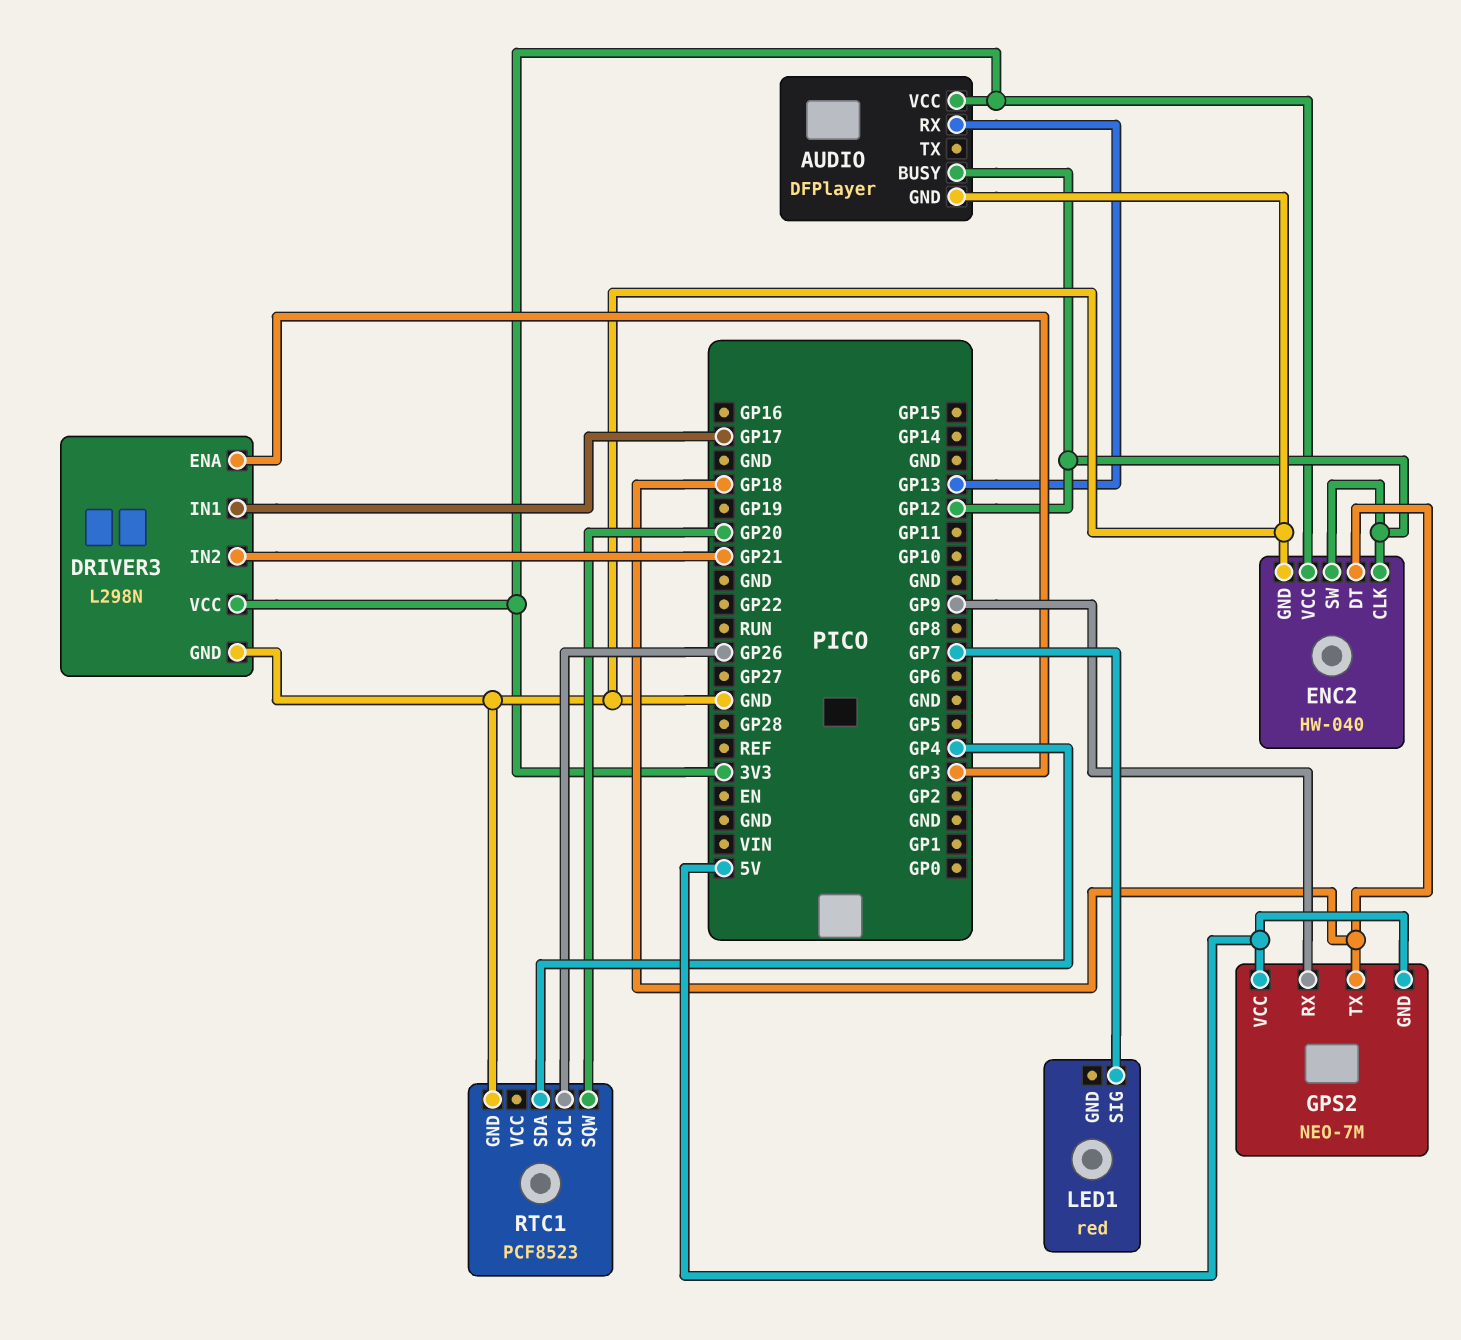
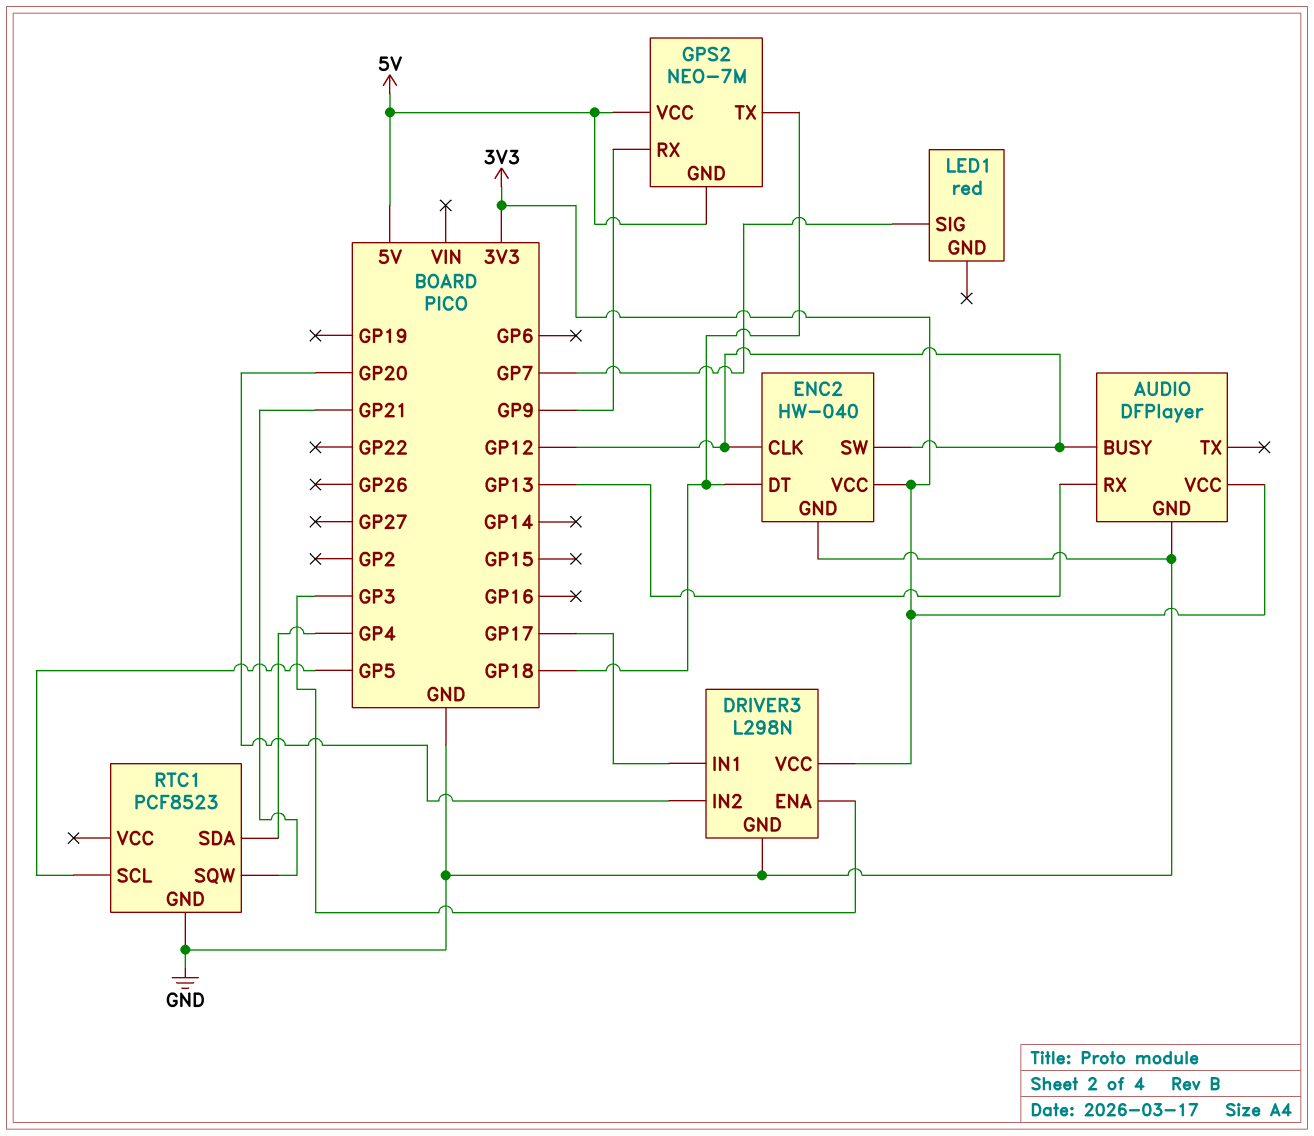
DRIVER3 pin IN2: GP21 -> GP20
RTC1 pin SCL: GP26 -> GP5
RTC1 pin SQW: GP20 -> GP21

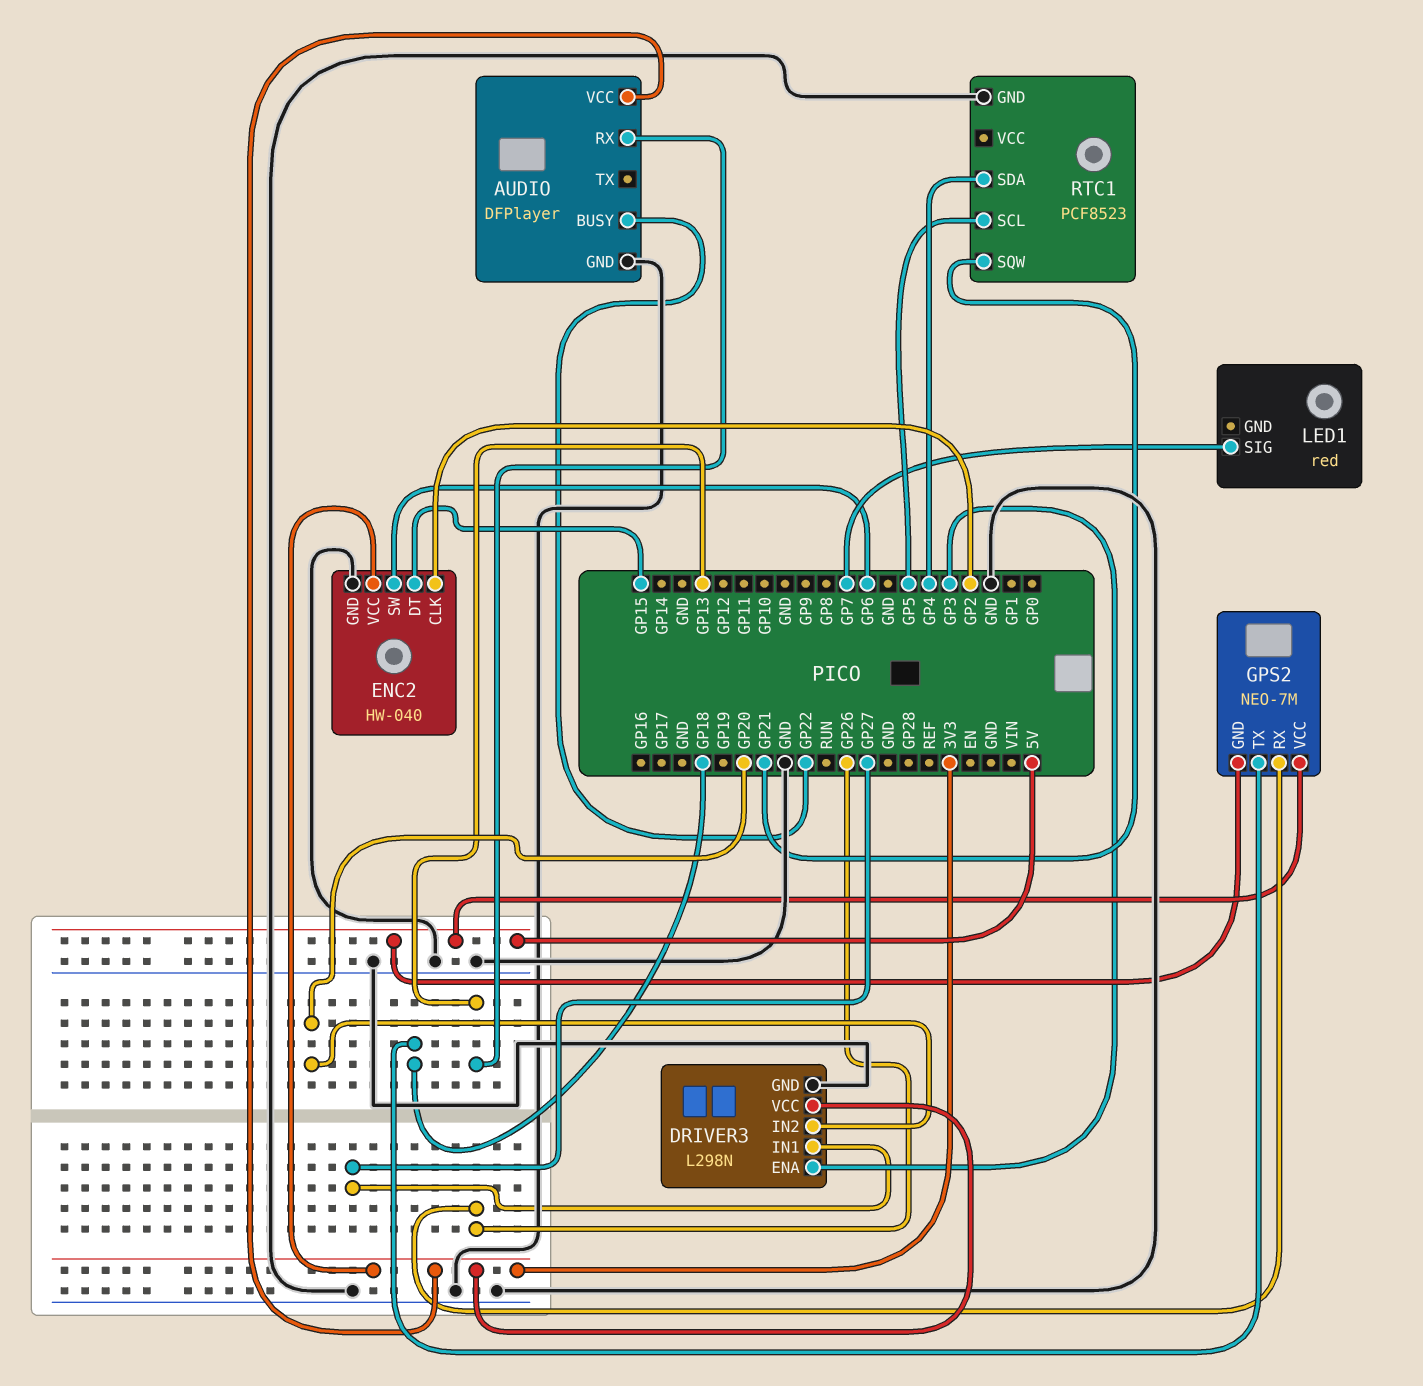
AUDIO pin BUSY: GP12 -> GP22
DRIVER3 pin IN1: GP17 -> GP27
ENC2 pin CLK: GP12 -> GP2
ENC2 pin DT: GP18 -> GP15
ENC2 pin SW: GP12 -> GP6
GPS2 pin RX: GP9 -> GP26

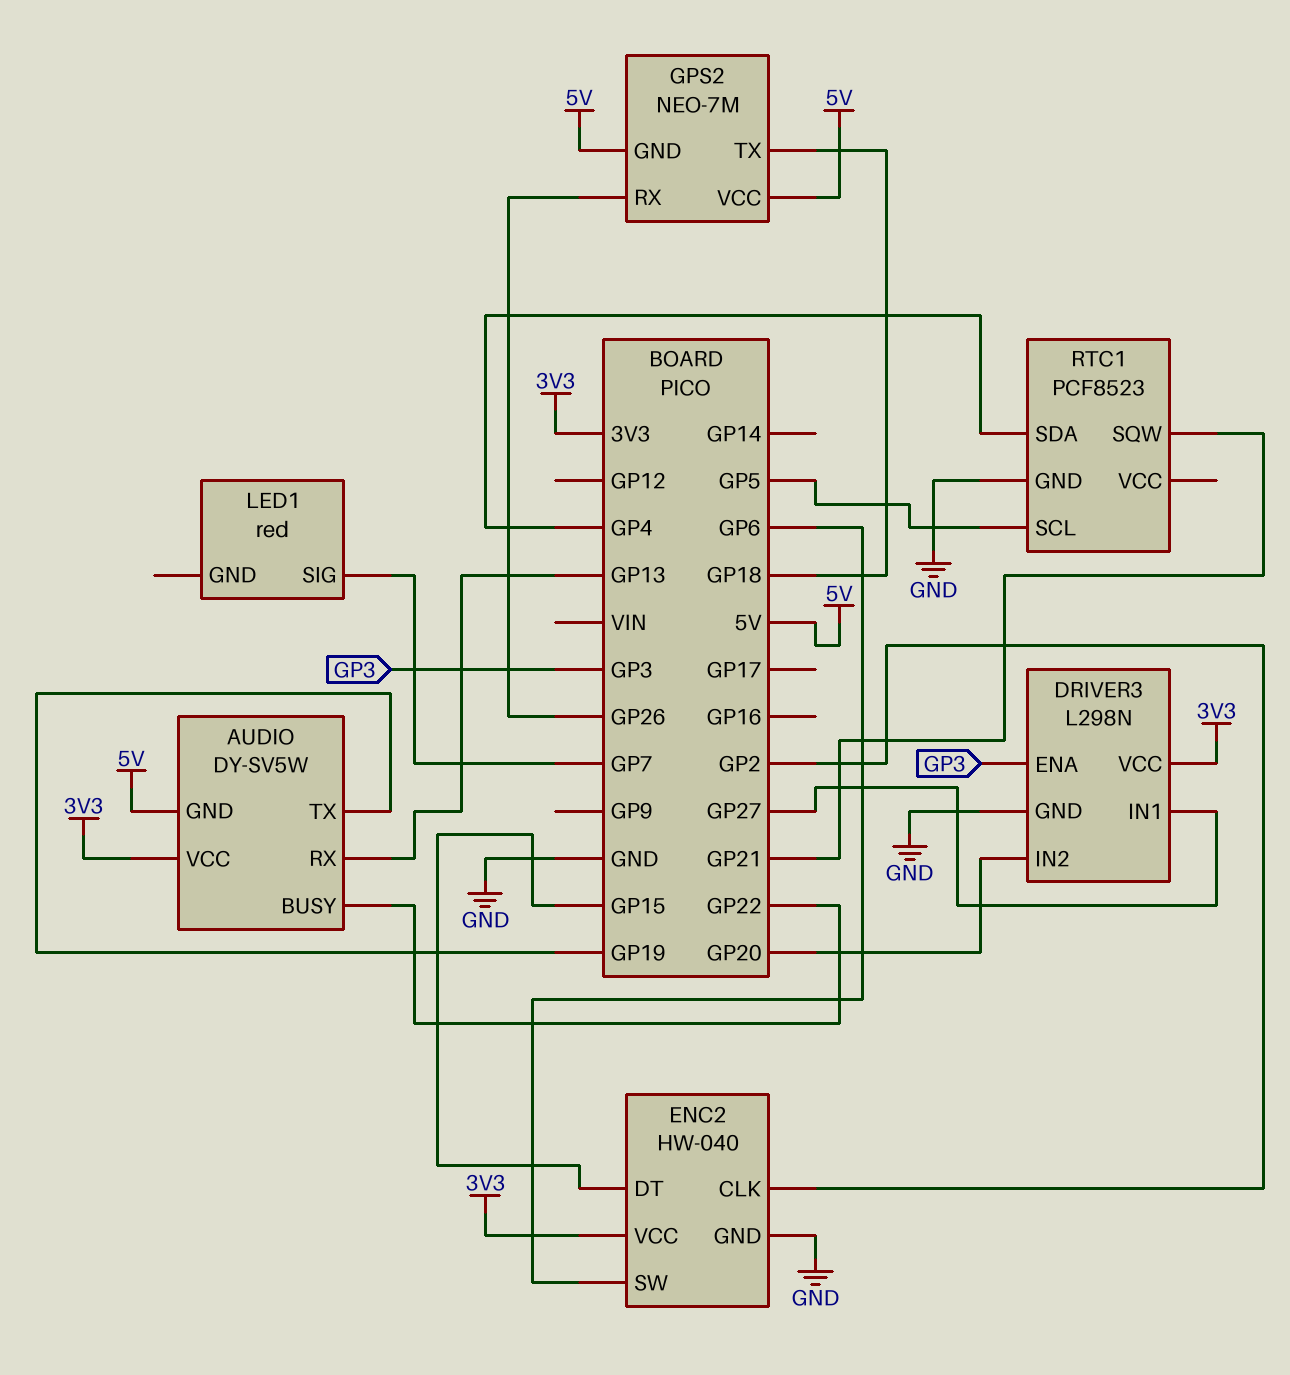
AUDIO: DFPlayer -> DY-SV5W
AUDIO pin GND: GND -> 5V
AUDIO pin TX: none -> GP19

